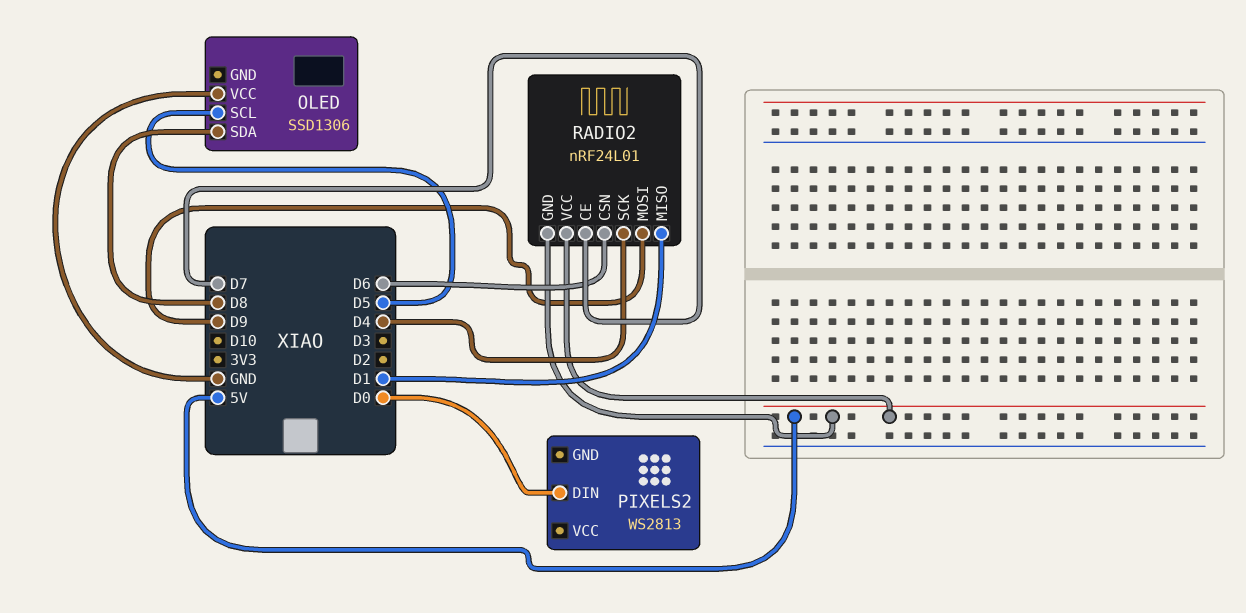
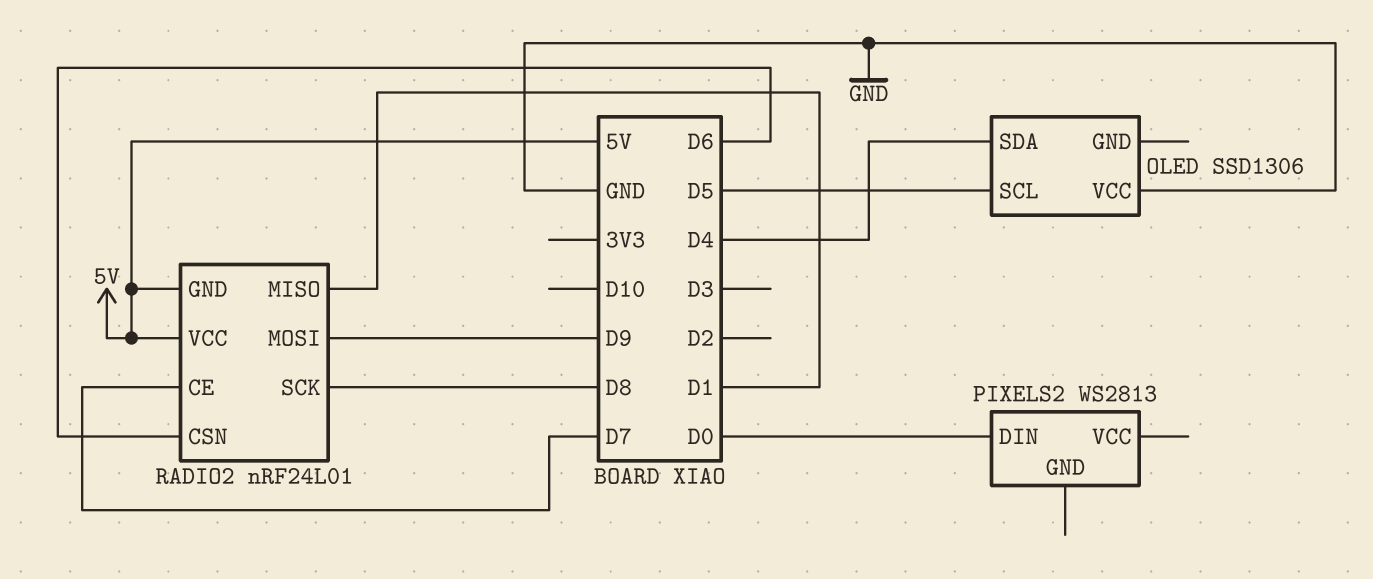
OLED pin SDA: D8 -> D4
RADIO2 pin SCK: D4 -> D8

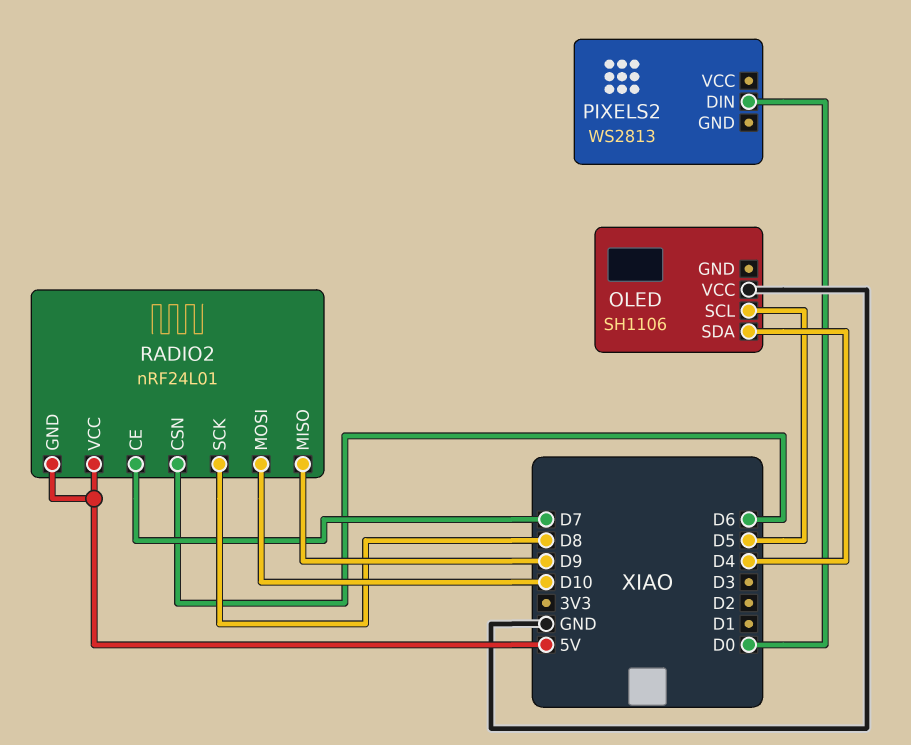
OLED: SSD1306 -> SH1106
RADIO2 pin MISO: D1 -> D9
RADIO2 pin MOSI: D9 -> D10

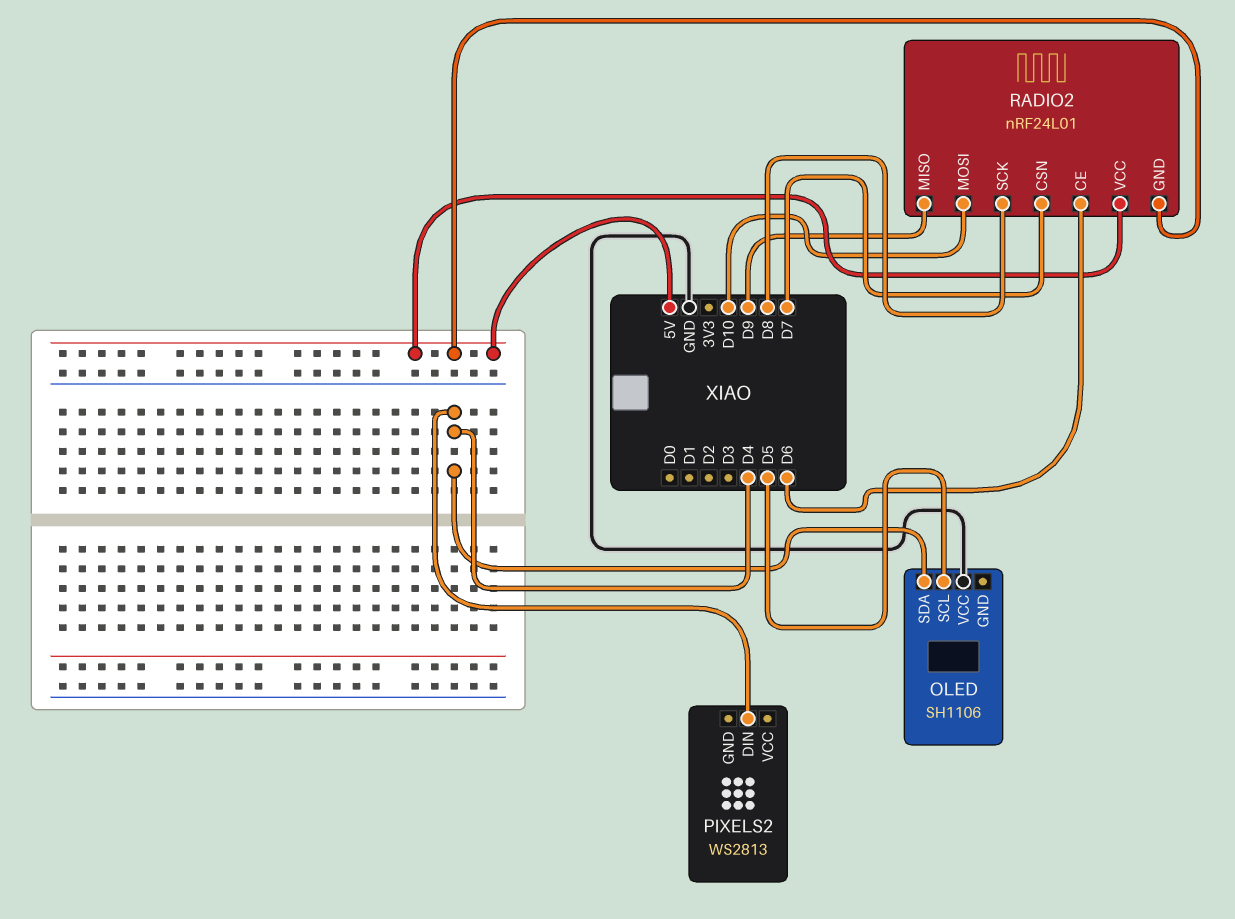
PIXELS2 pin DIN: D0 -> D4
RADIO2 pin CE: D7 -> D6
RADIO2 pin CSN: D6 -> D7

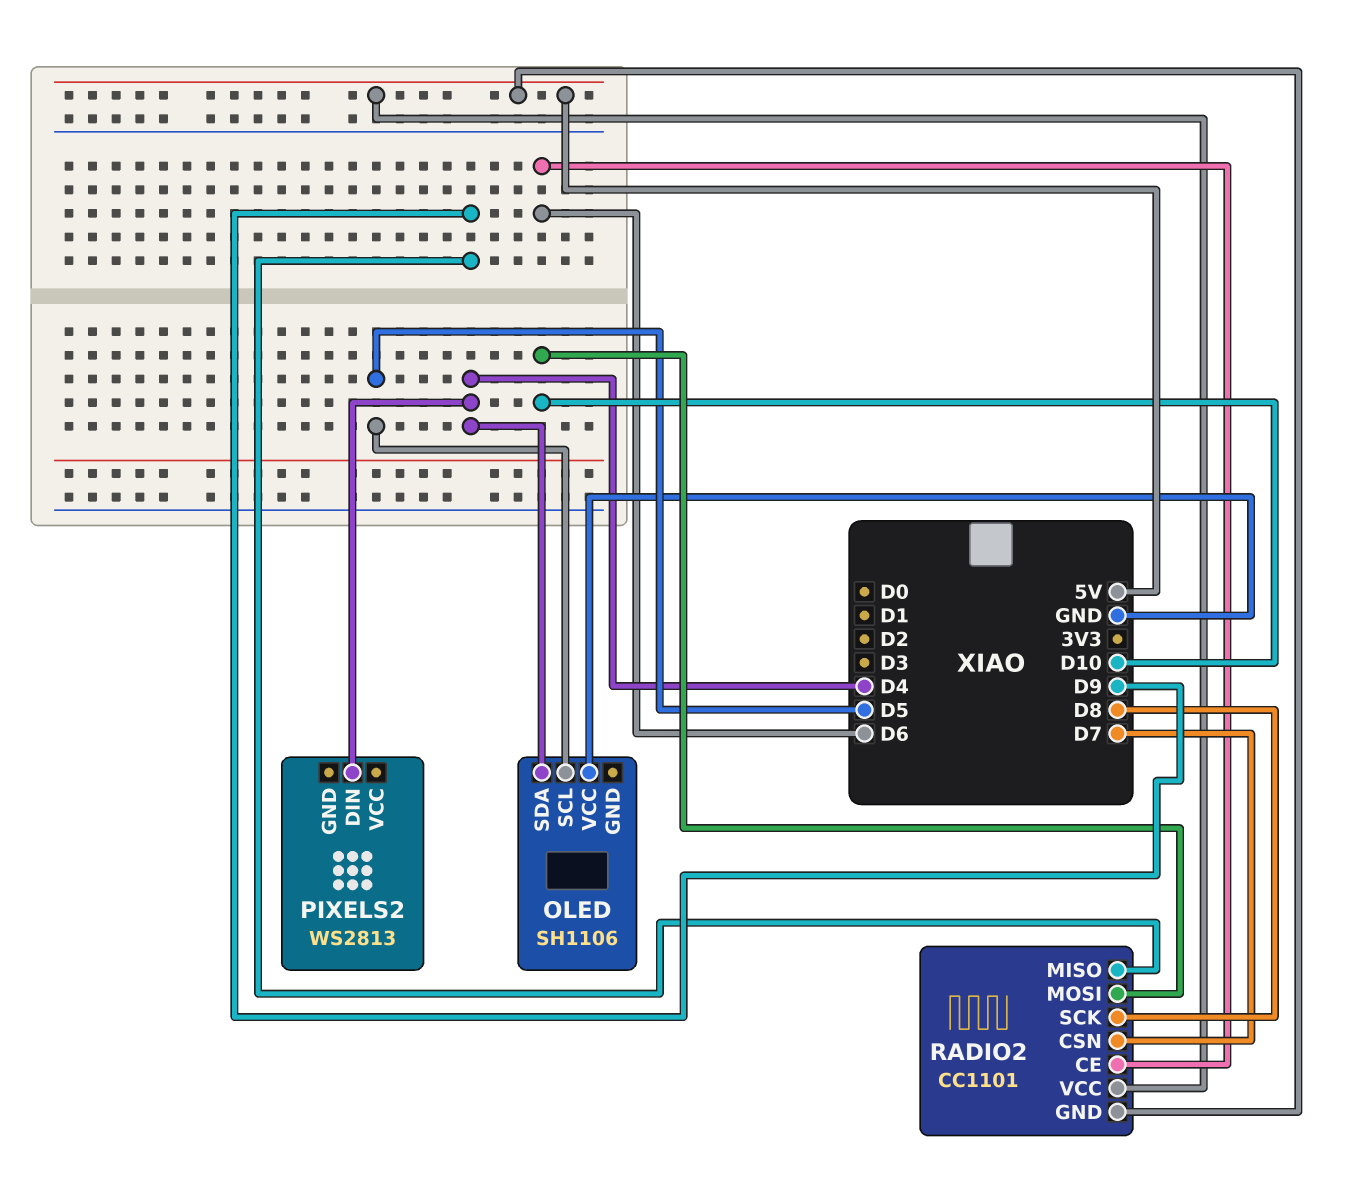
RADIO2: nRF24L01 -> CC1101

